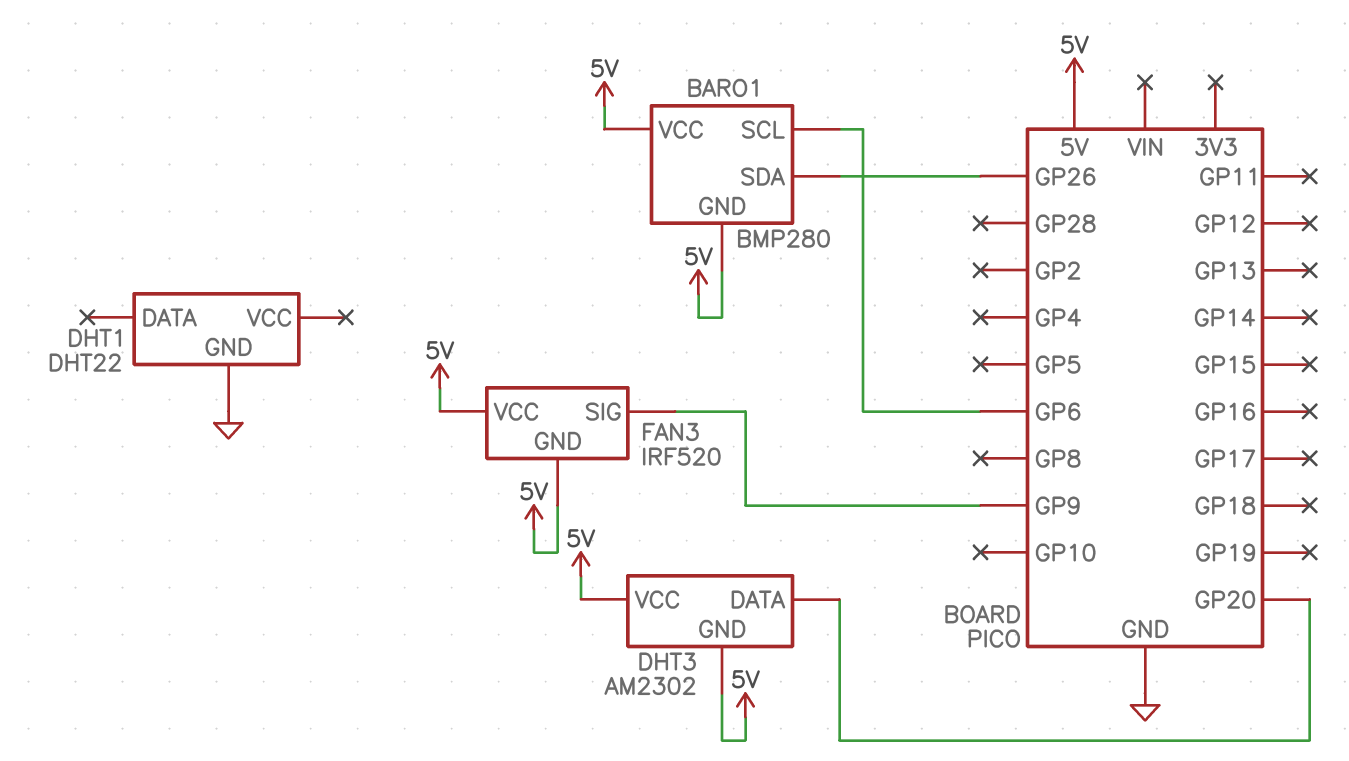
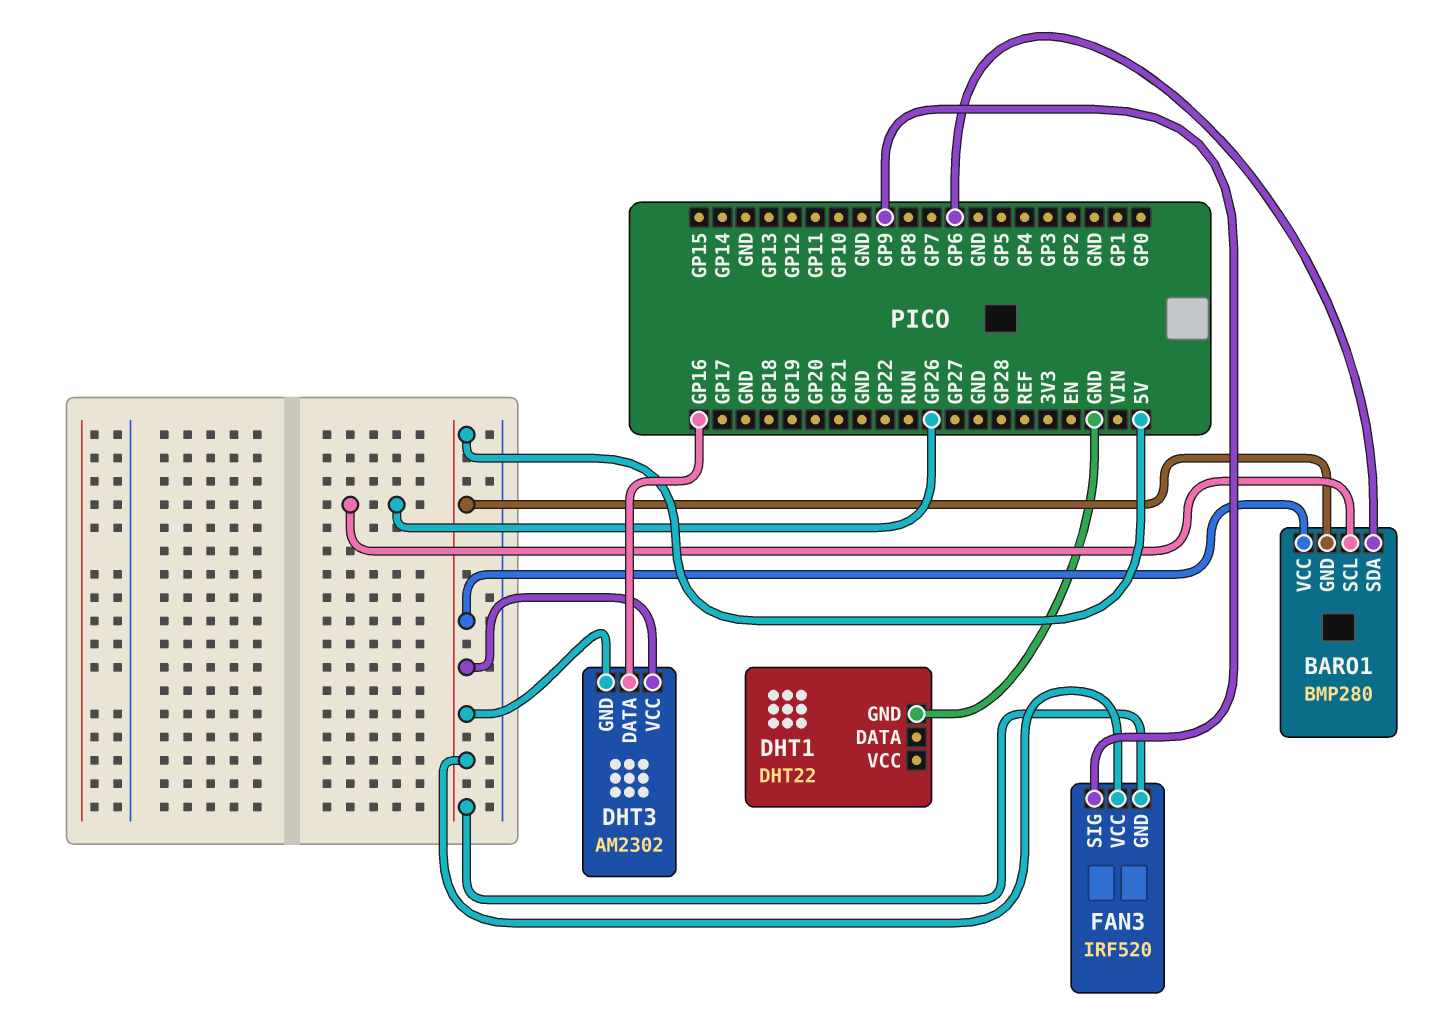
BARO1 pin SCL: GP6 -> GP26
BARO1 pin SDA: GP26 -> GP6
DHT3 pin DATA: GP20 -> GP16

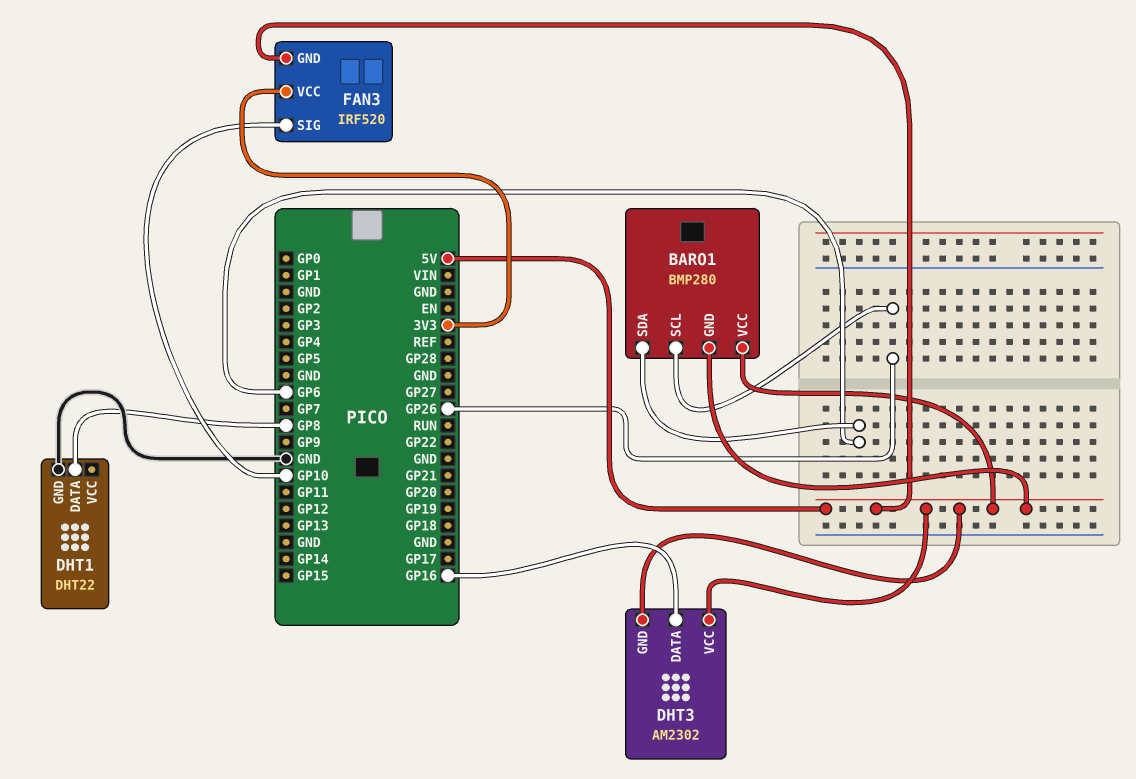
DHT1 pin DATA: none -> GP8
FAN3 pin SIG: GP9 -> GP10
FAN3 pin VCC: 5V -> 3V3

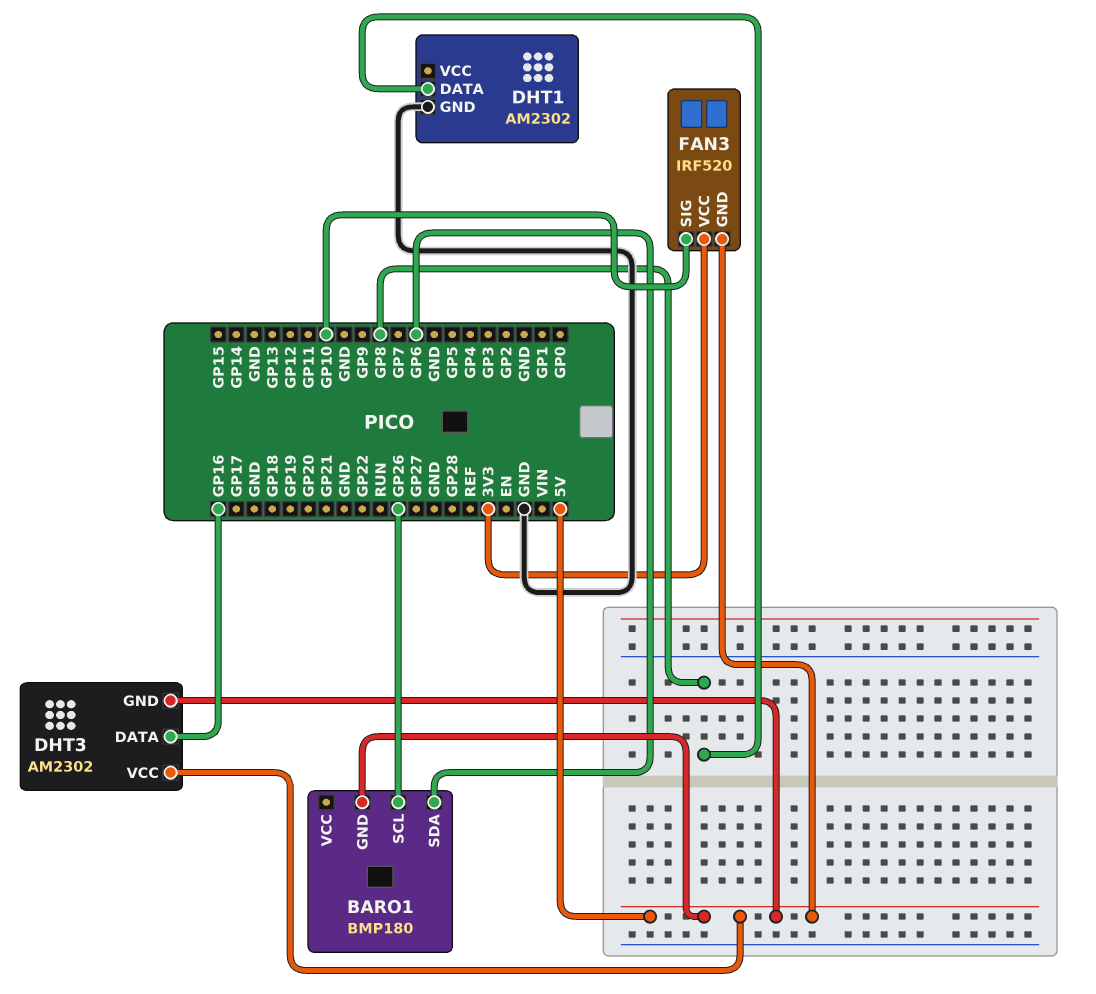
BARO1: BMP280 -> BMP180
BARO1 pin VCC: 5V -> none
DHT1: DHT22 -> AM2302

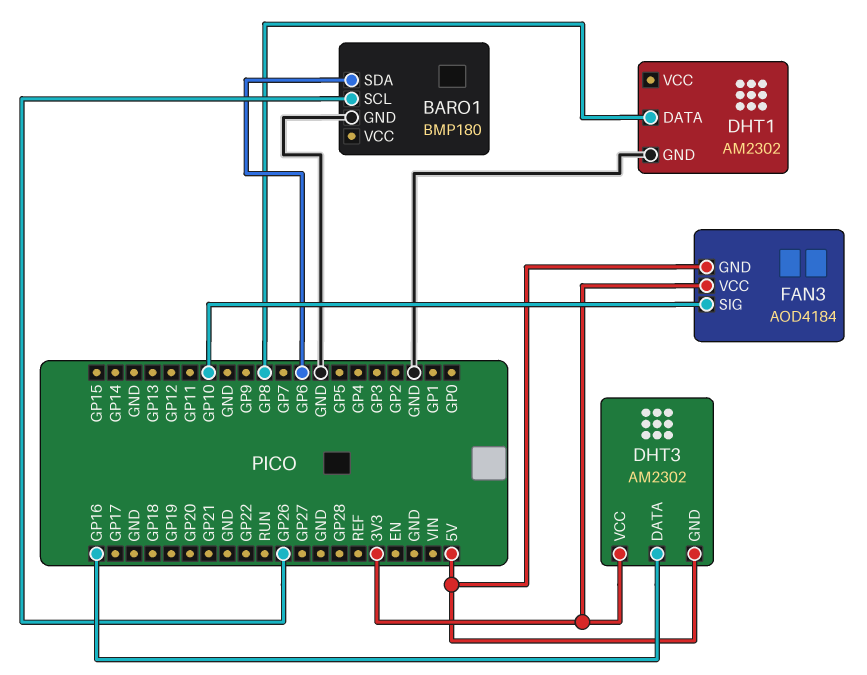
BARO1 pin GND: 5V -> GND
DHT3 pin VCC: 5V -> 3V3
FAN3: IRF520 -> AOD4184

